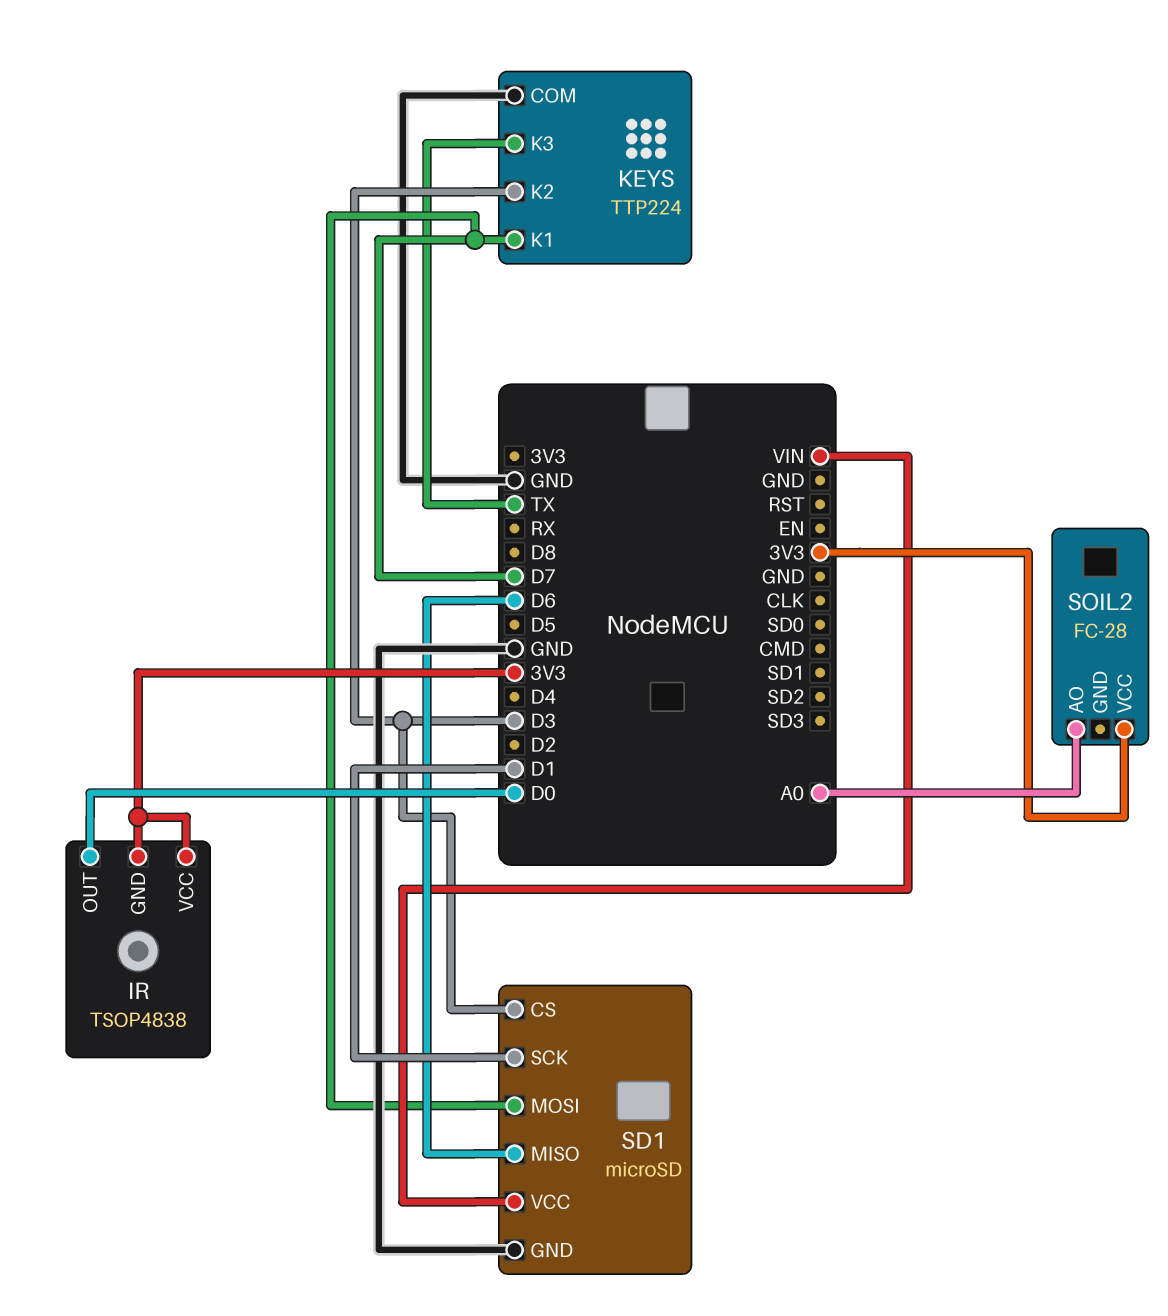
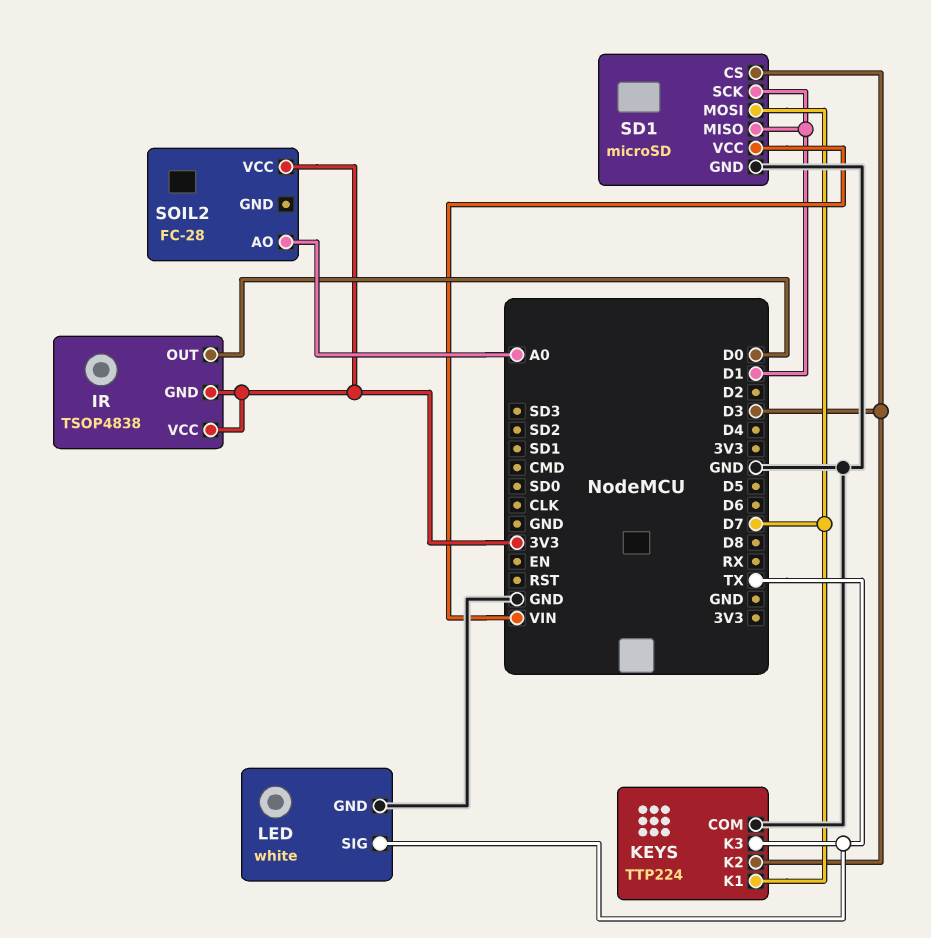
LED: none -> white
LED pin GND: none -> GND
LED pin SIG: none -> TX
SD1 pin MISO: D6 -> D1

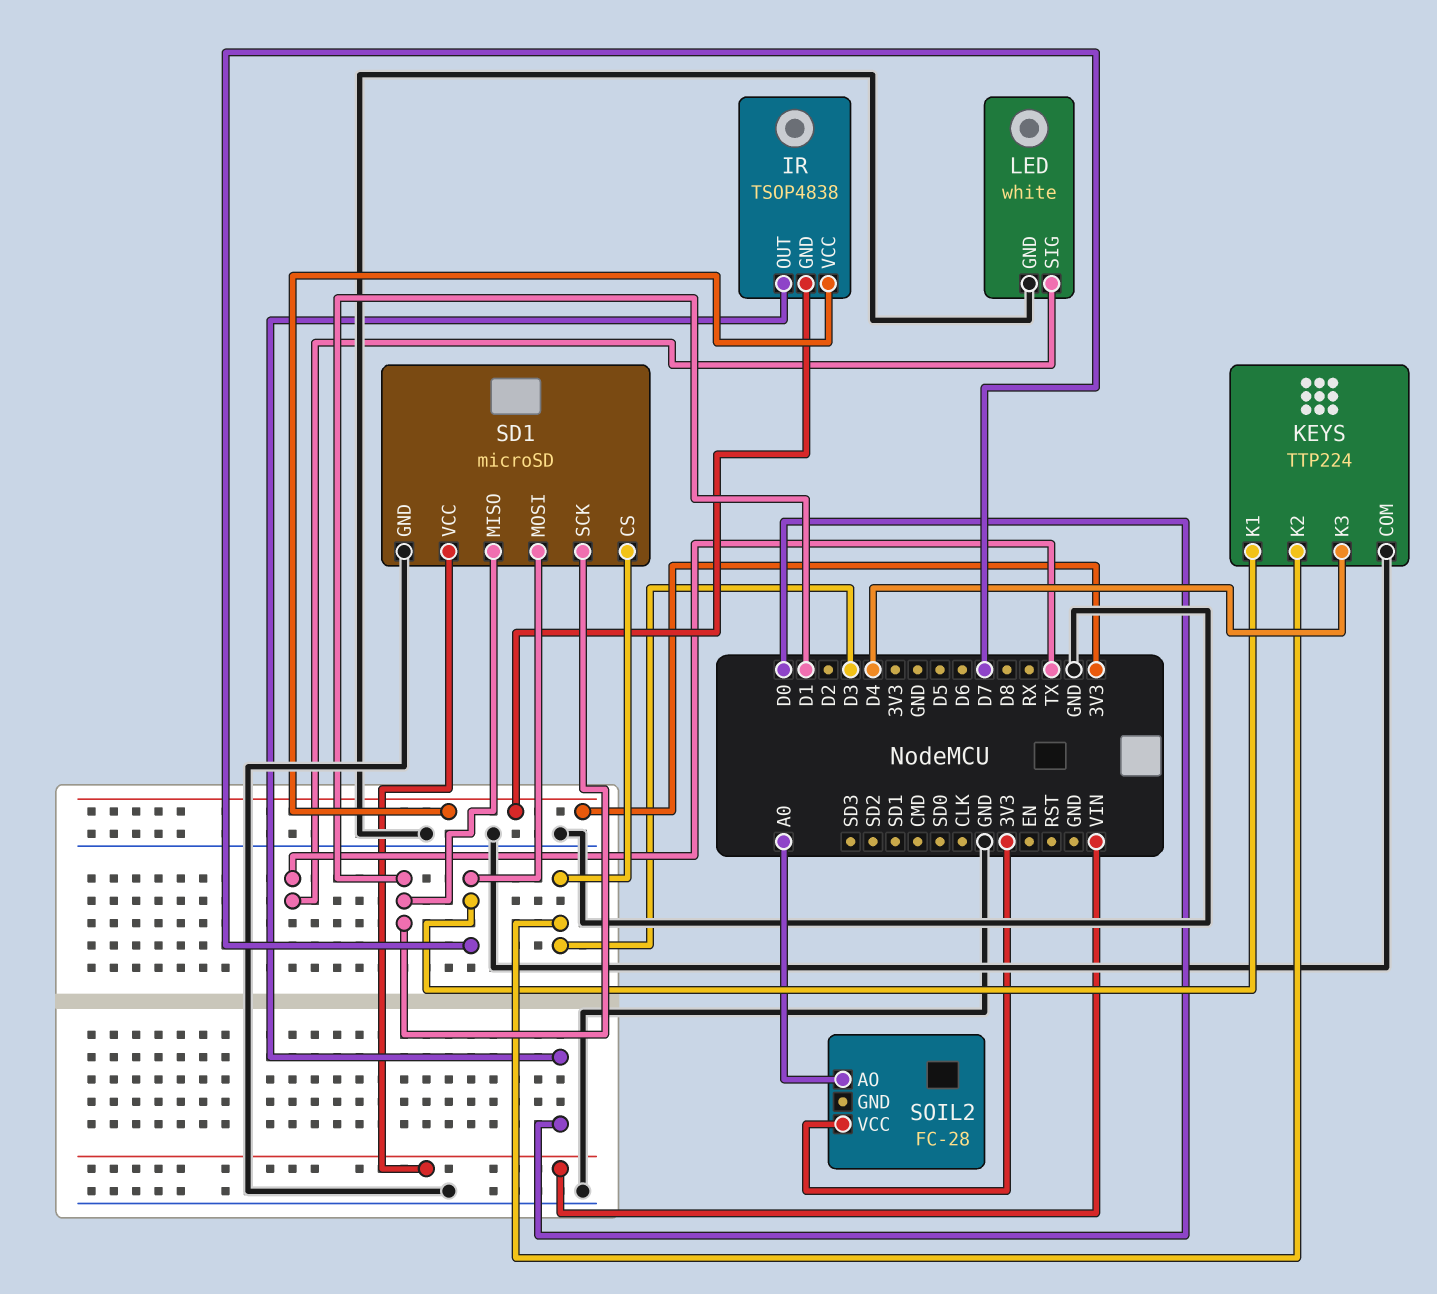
KEYS pin K3: TX -> D4

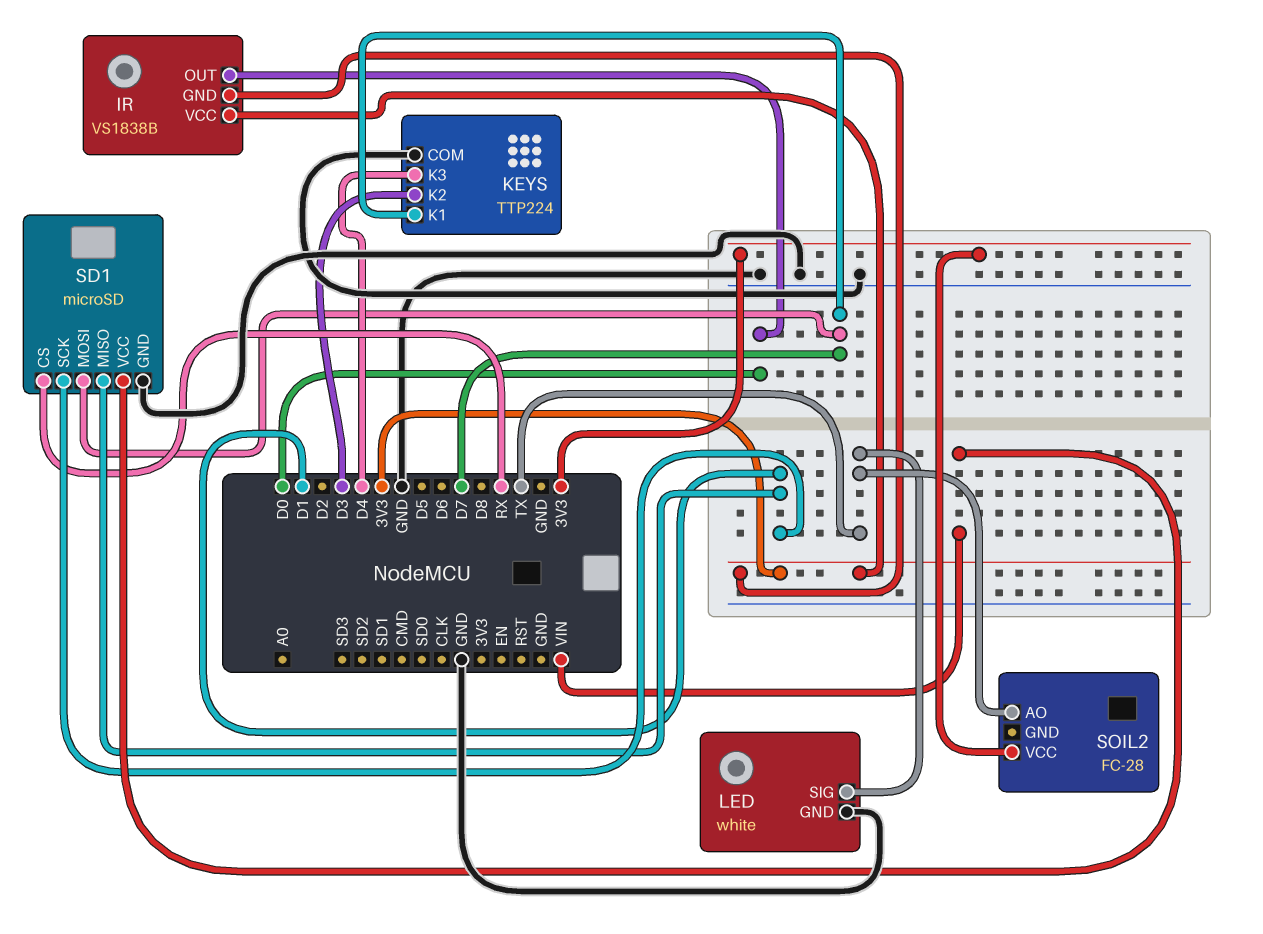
IR: TSOP4838 -> VS1838B
SD1 pin CS: D3 -> RX
SOIL2 pin AO: A0 -> TX

